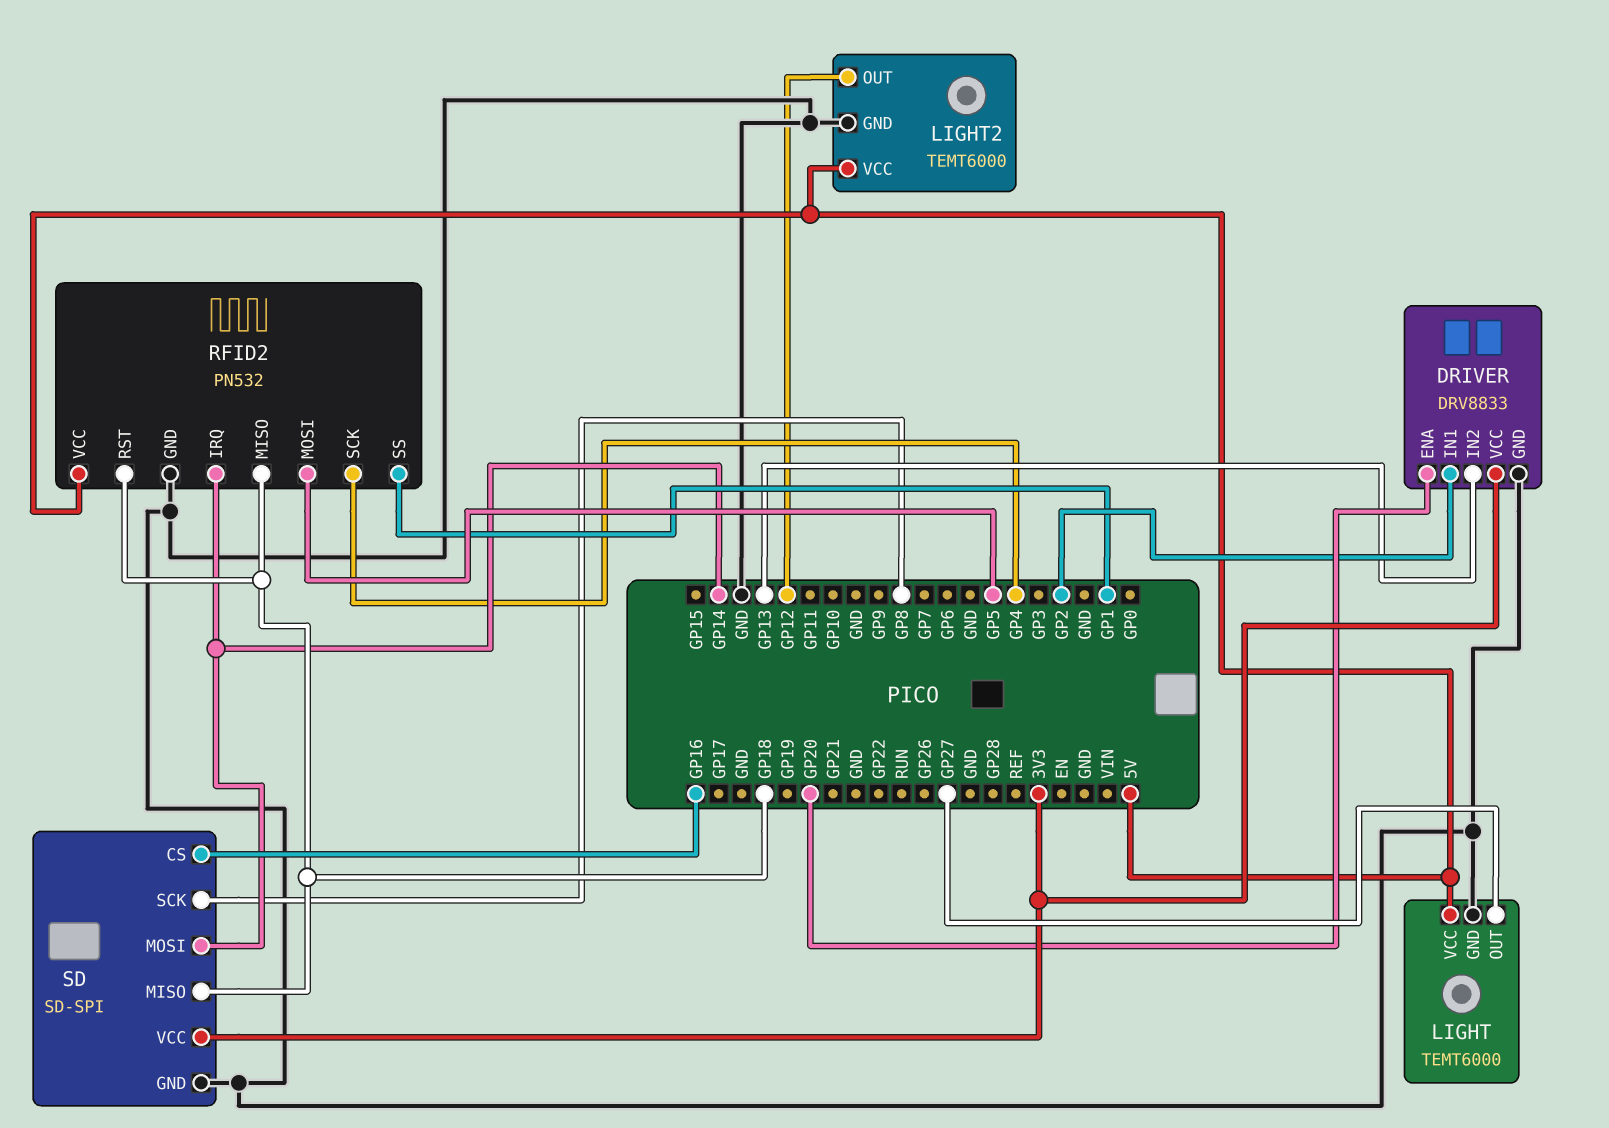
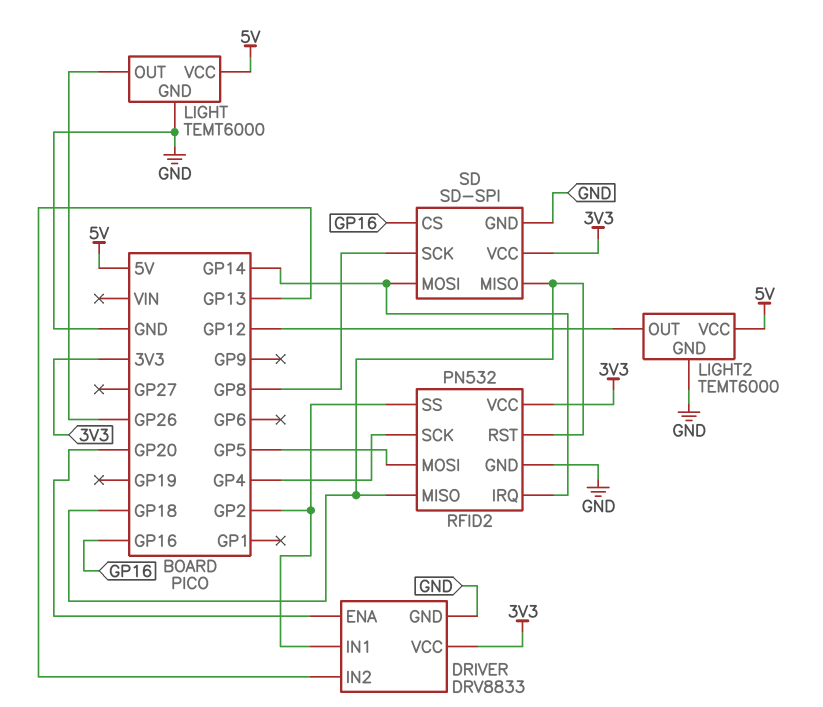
LIGHT pin OUT: GP27 -> GP26
RFID2 pin SS: GP1 -> GP2
RFID2 pin VCC: 5V -> 3V3

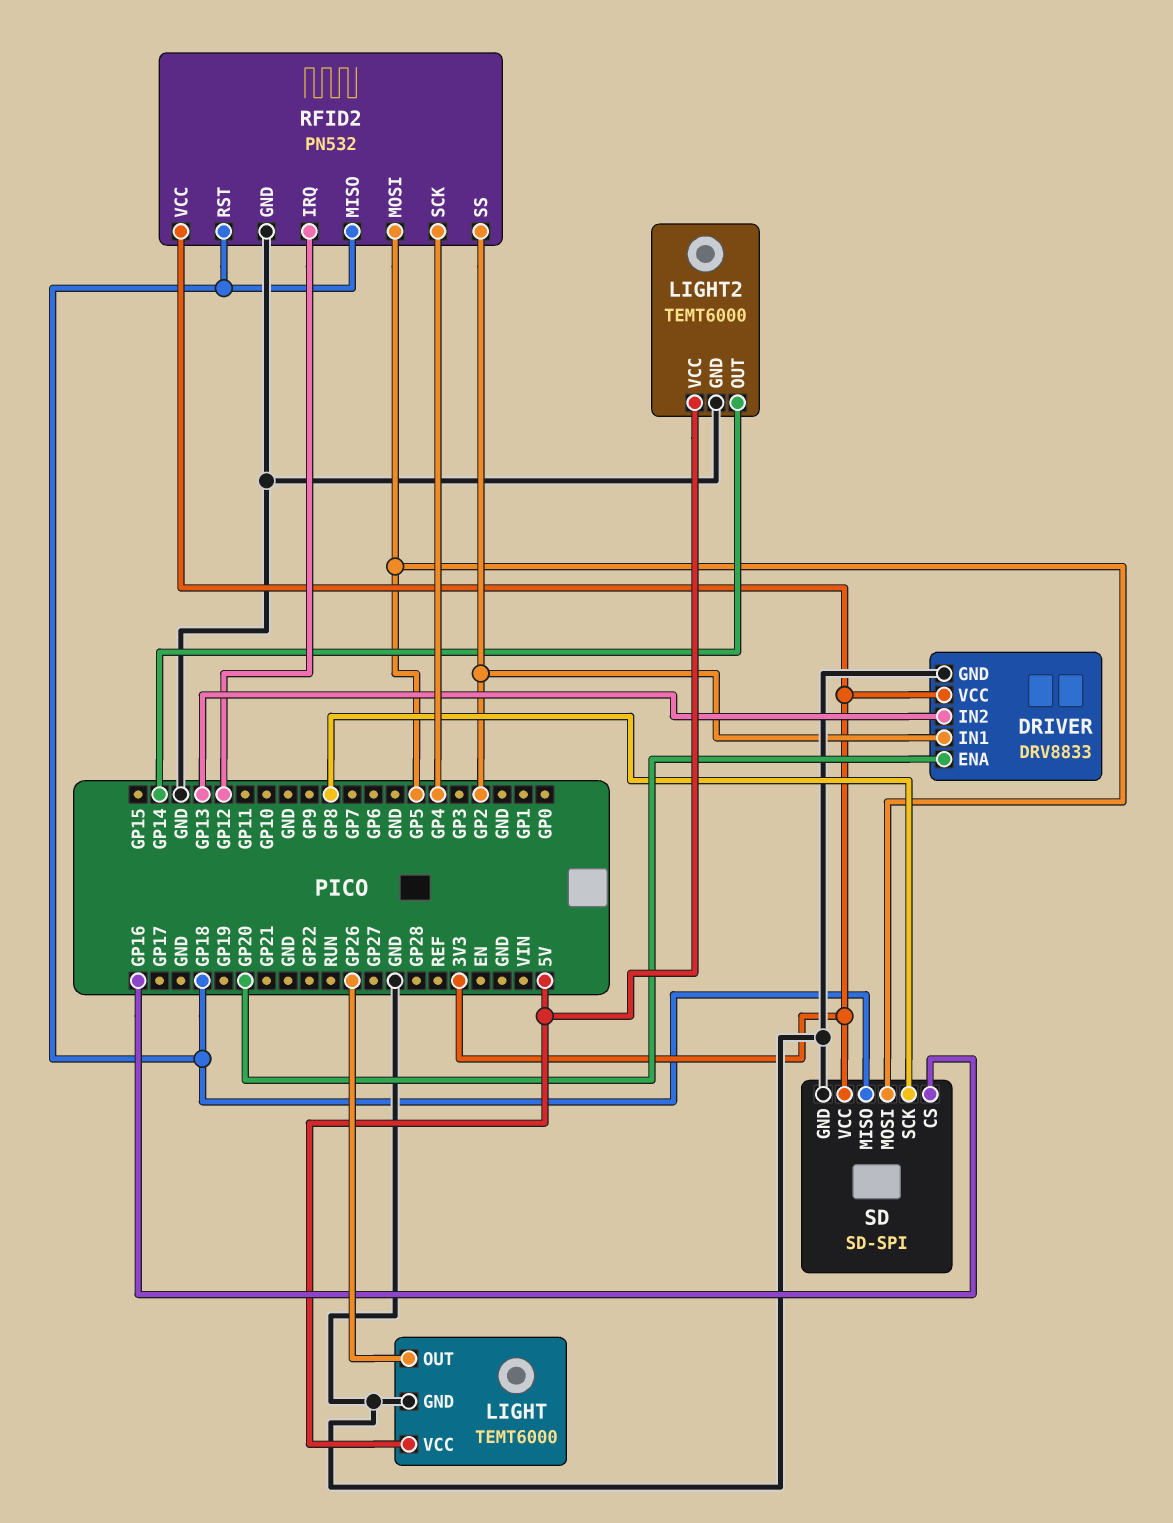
LIGHT2 pin OUT: GP12 -> GP14
RFID2 pin IRQ: GP14 -> GP12
SD pin MOSI: GP14 -> GP5

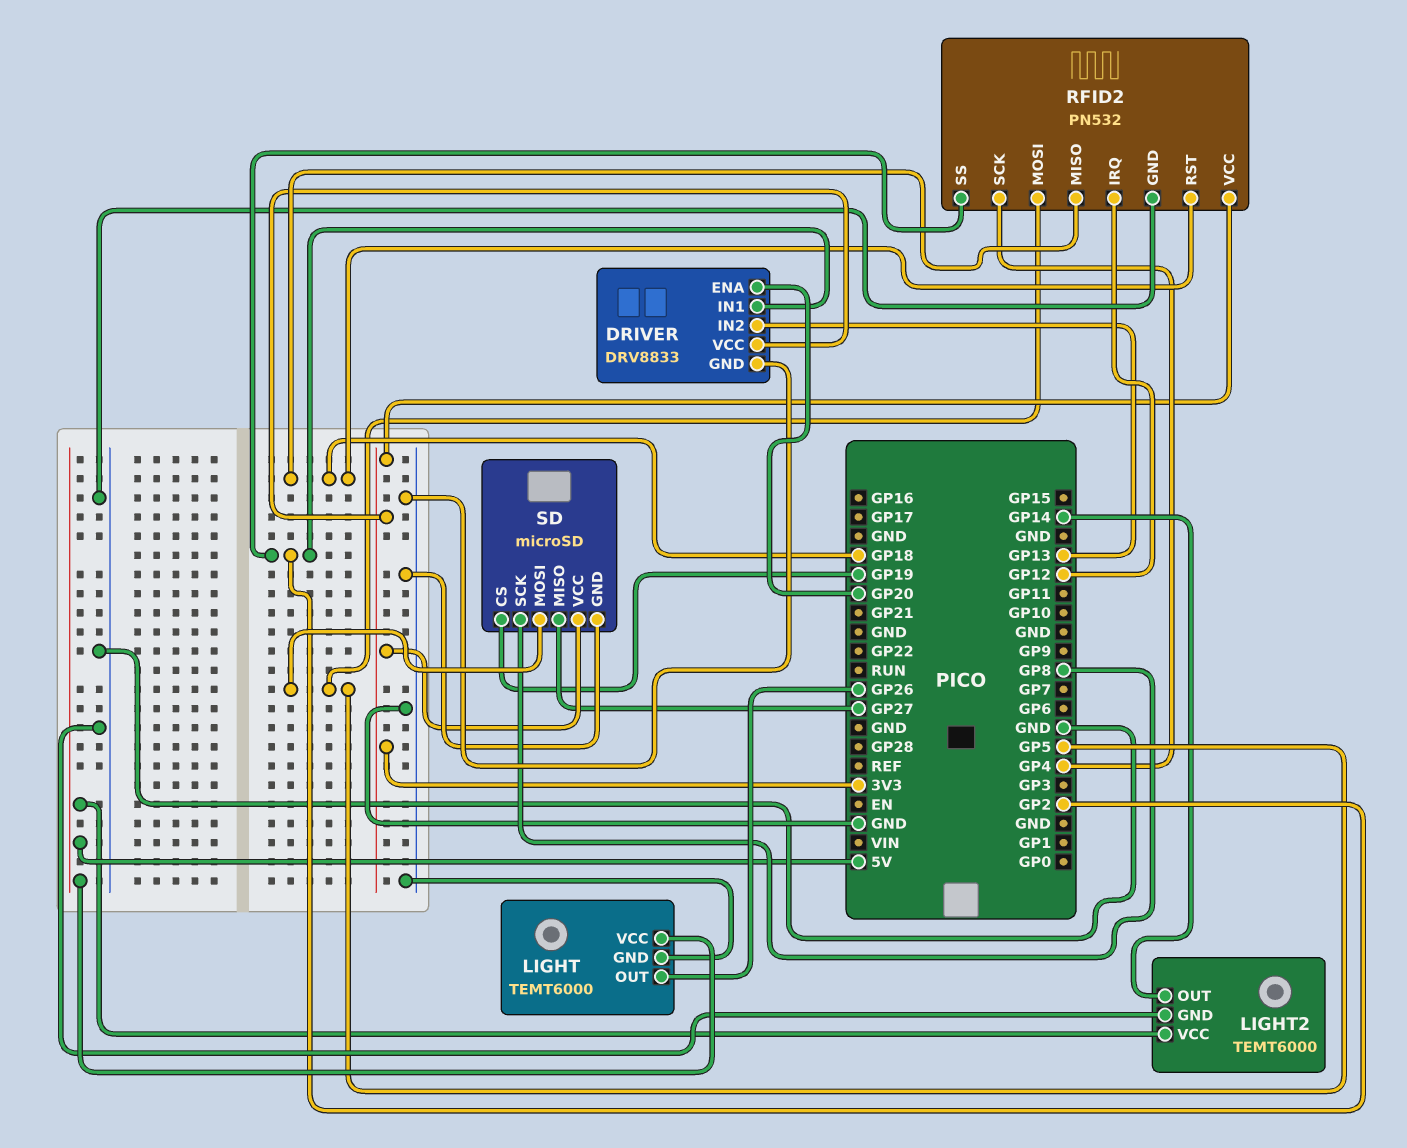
SD: SD-SPI -> microSD
SD pin CS: GP16 -> GP19
SD pin MISO: GP18 -> GP27

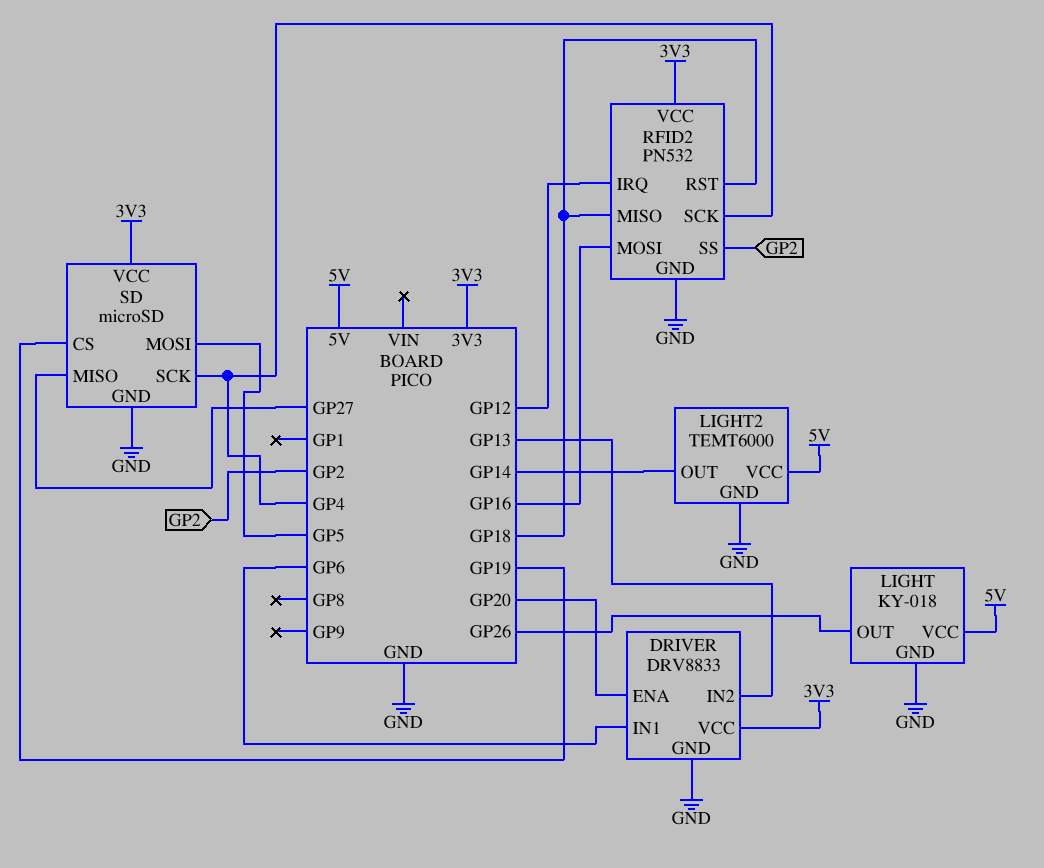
DRIVER pin IN1: GP2 -> GP6
LIGHT: TEMT6000 -> KY-018
RFID2 pin MOSI: GP5 -> GP16
SD pin SCK: GP8 -> GP4

